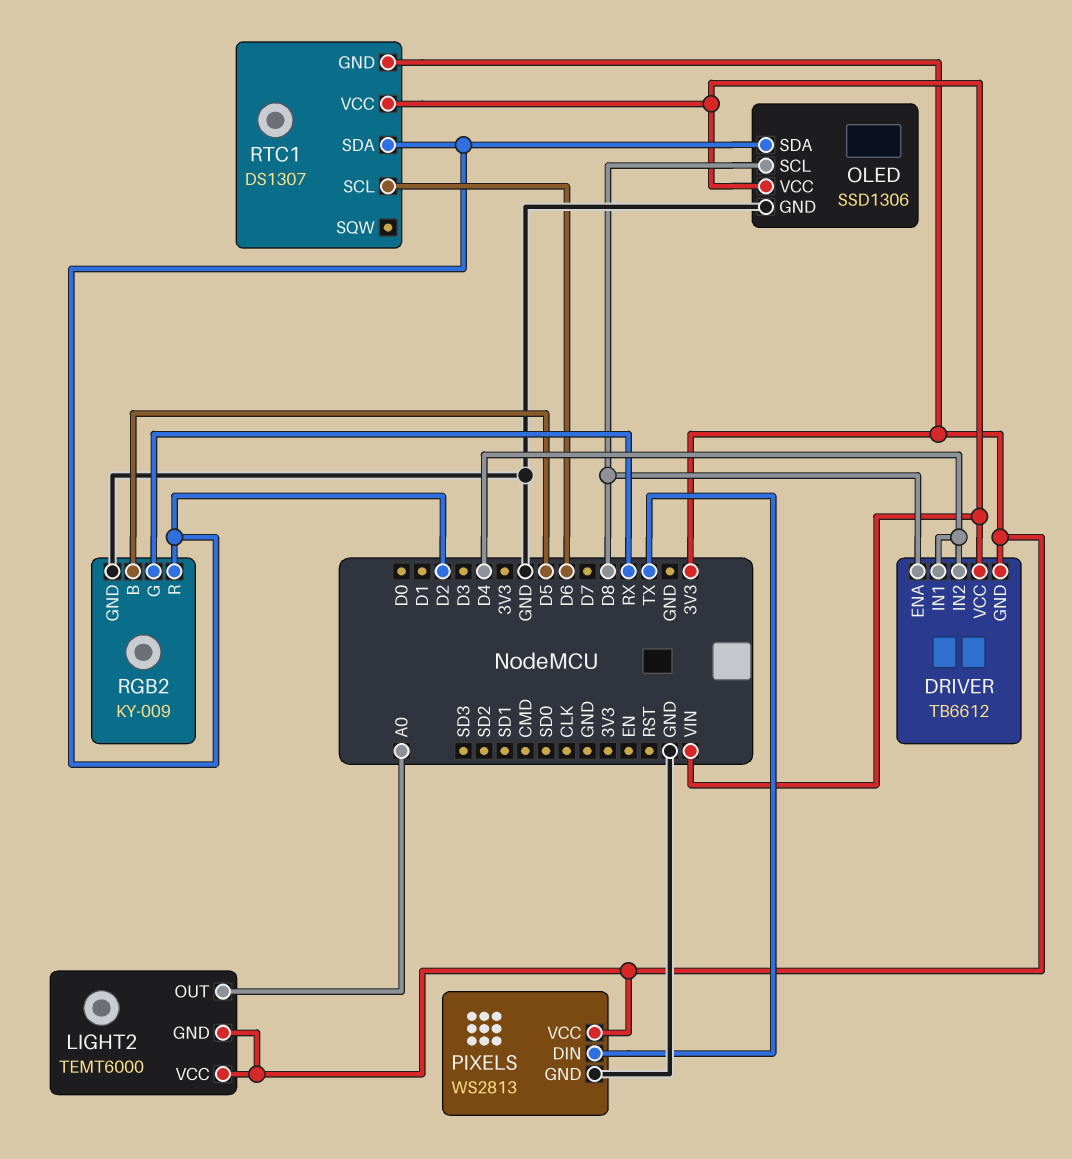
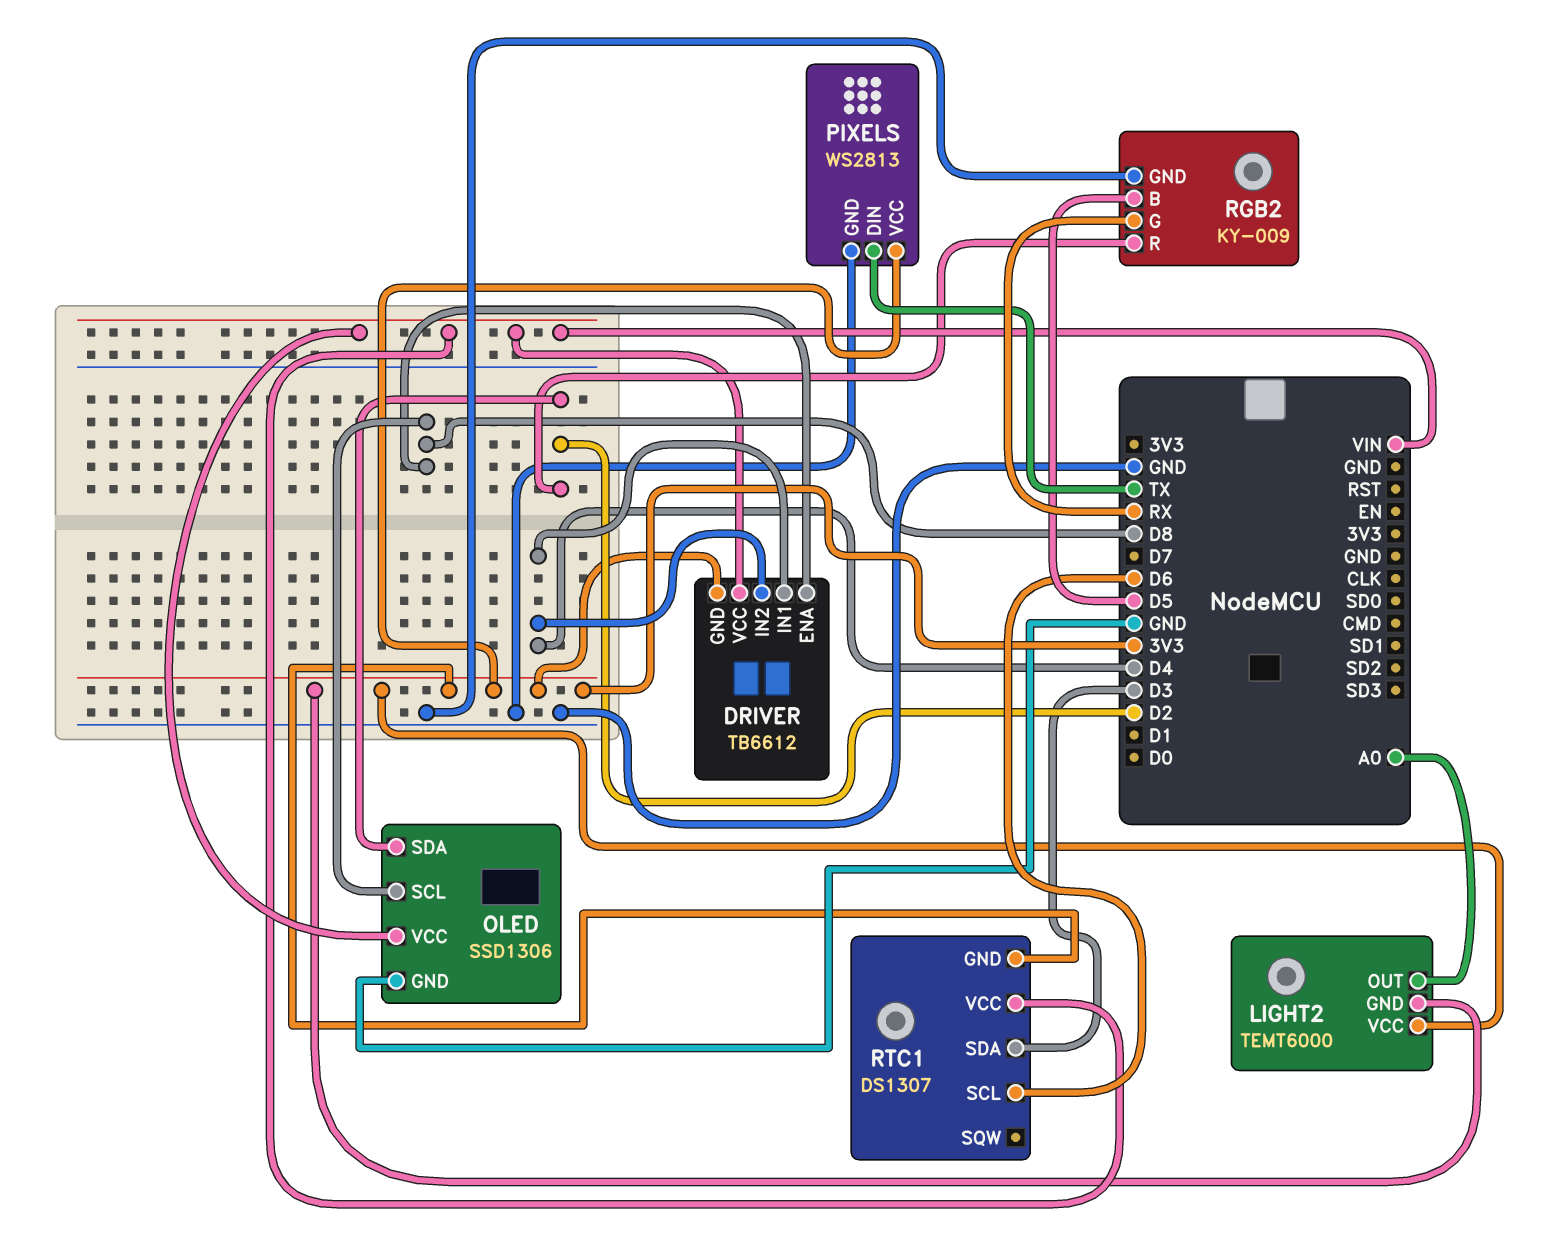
RTC1 pin SDA: D2 -> D3

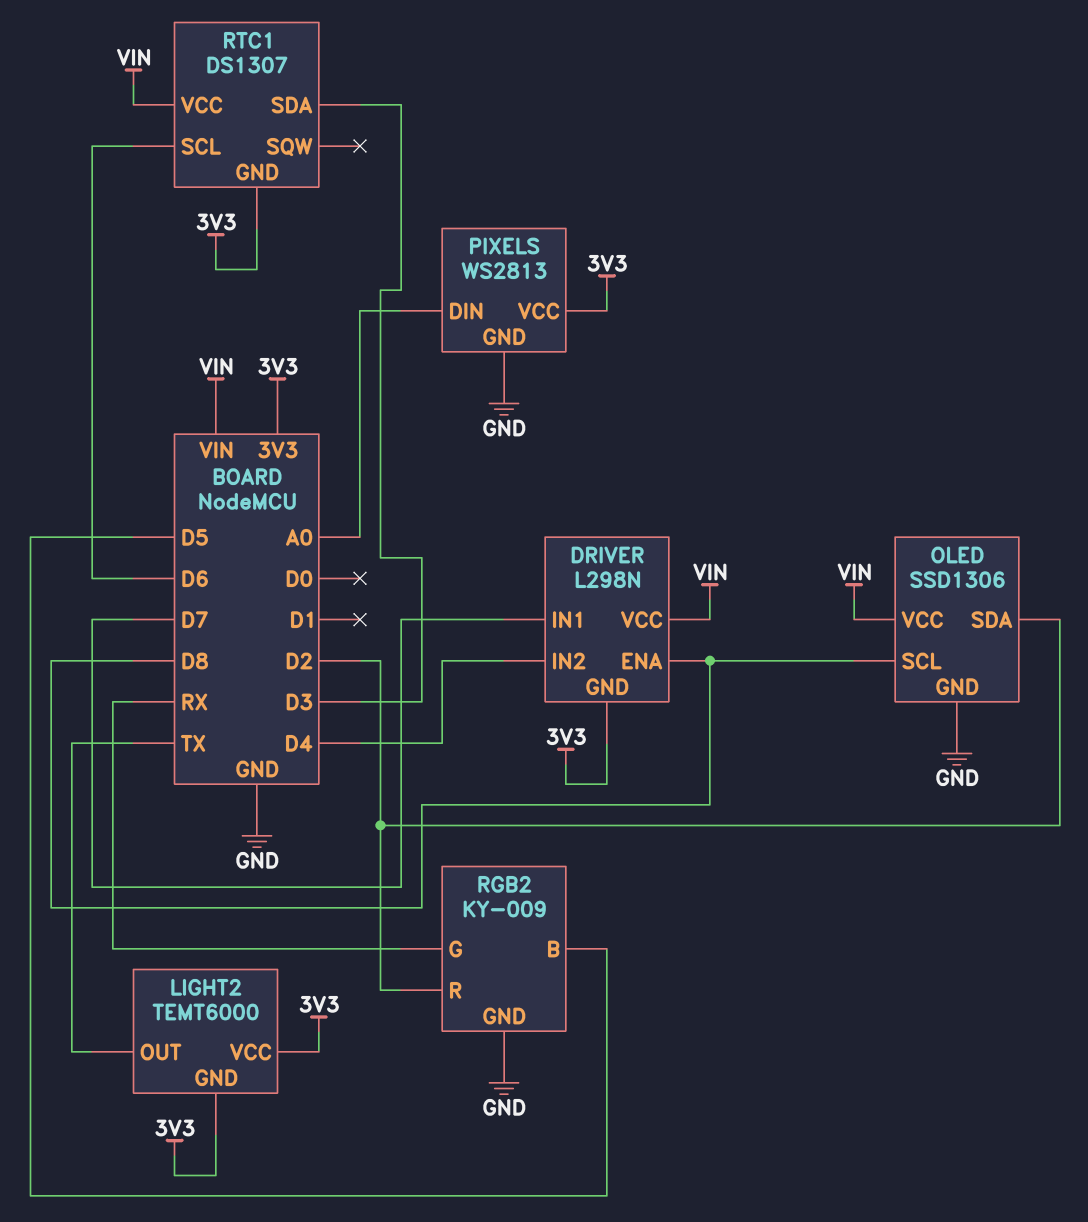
DRIVER: TB6612 -> L298N
DRIVER pin IN1: D4 -> D7
LIGHT2 pin OUT: A0 -> TX
PIXELS pin DIN: TX -> A0

